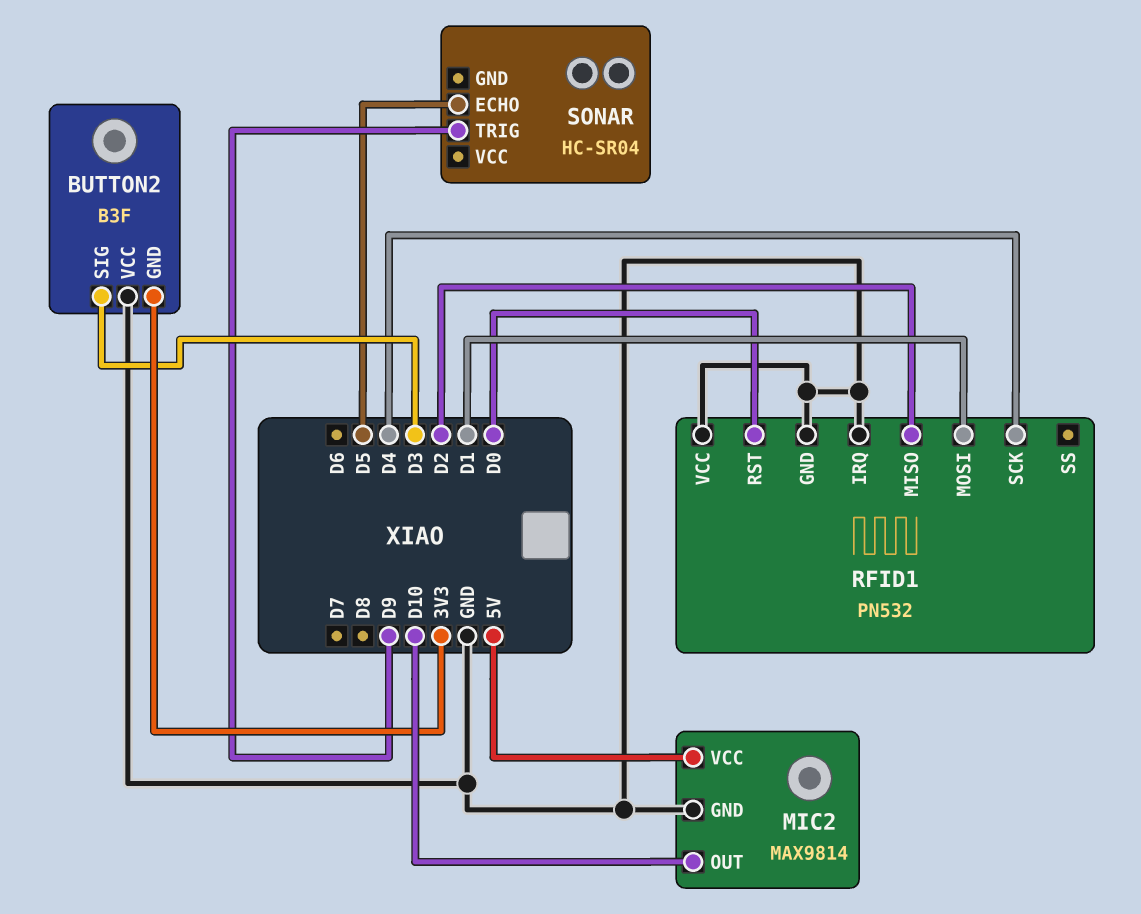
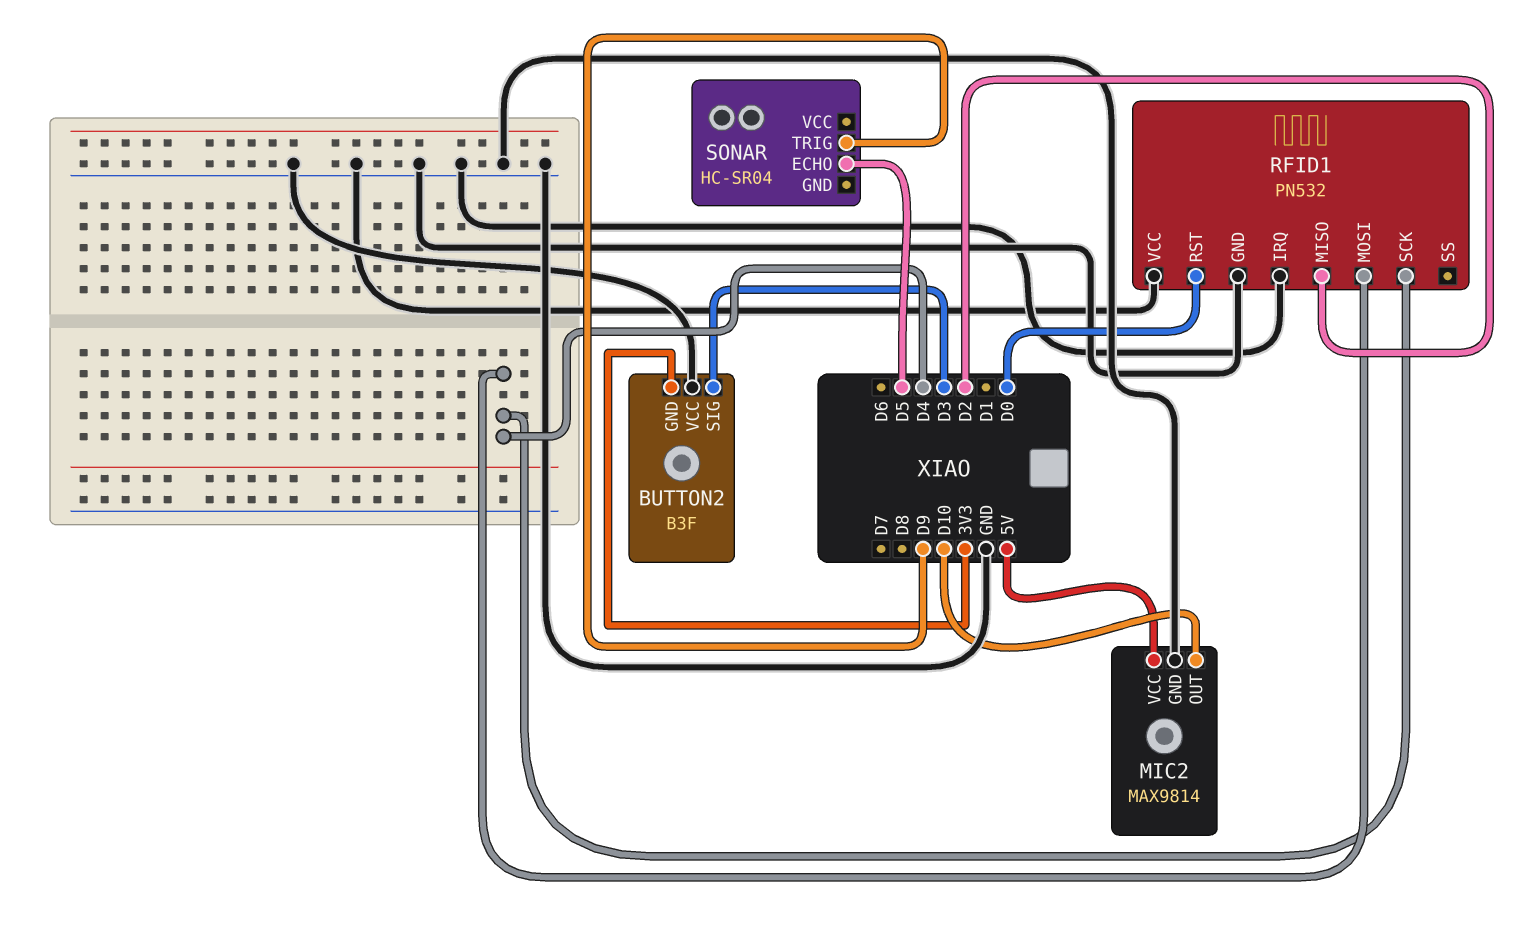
RFID1 pin MOSI: D1 -> D4

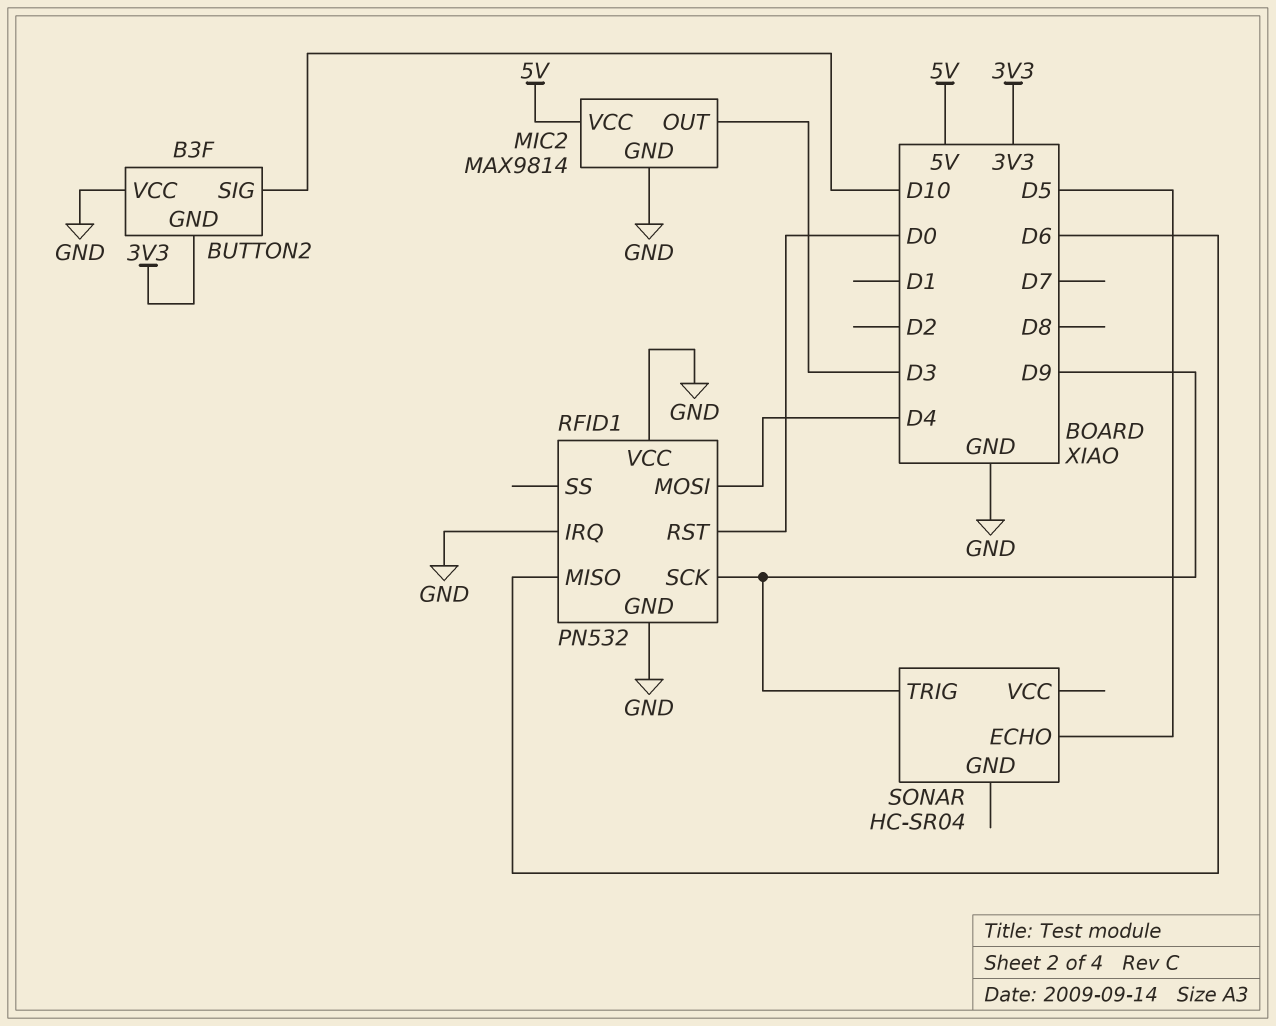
BUTTON2 pin SIG: D3 -> D10
MIC2 pin OUT: D10 -> D3
RFID1 pin MISO: D2 -> D6
RFID1 pin SCK: D4 -> D9

